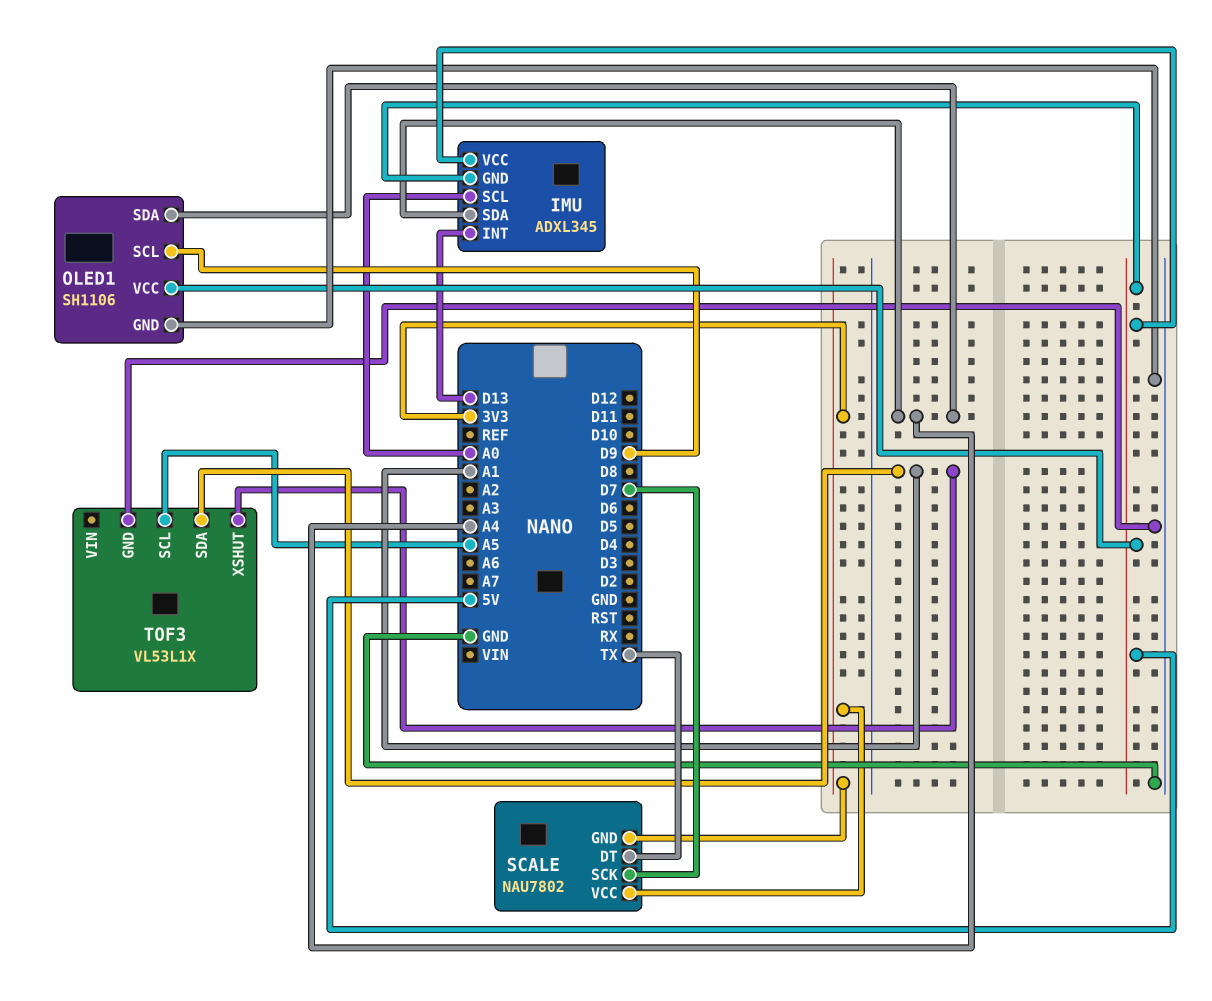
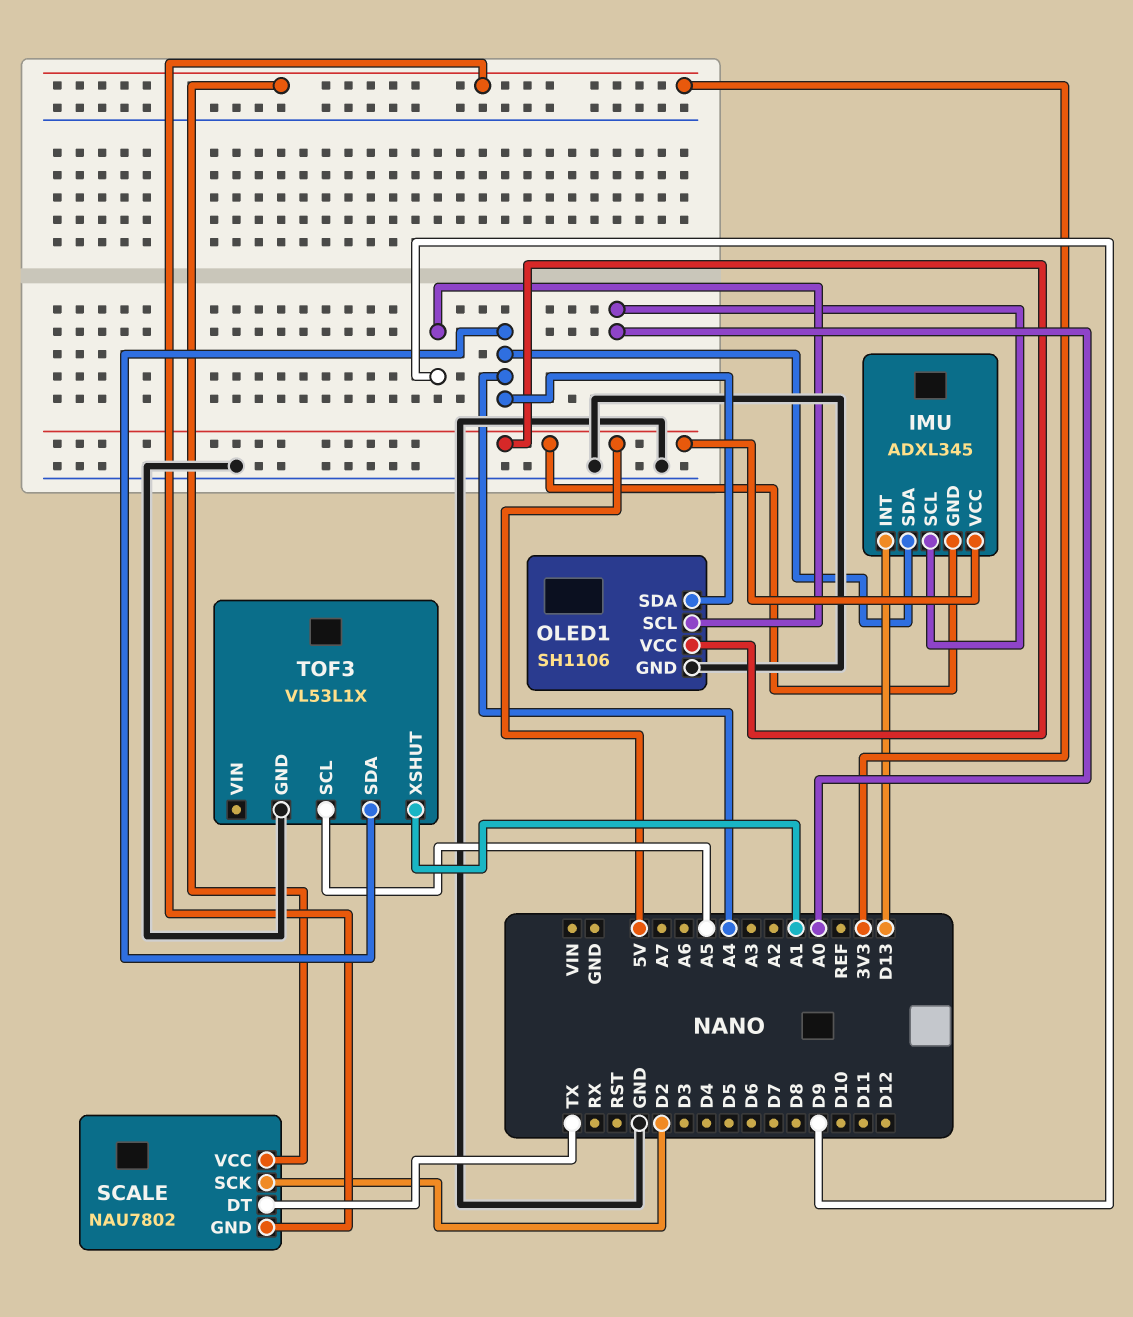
SCALE pin SCK: D7 -> D2
TOF3 pin SDA: A1 -> A4

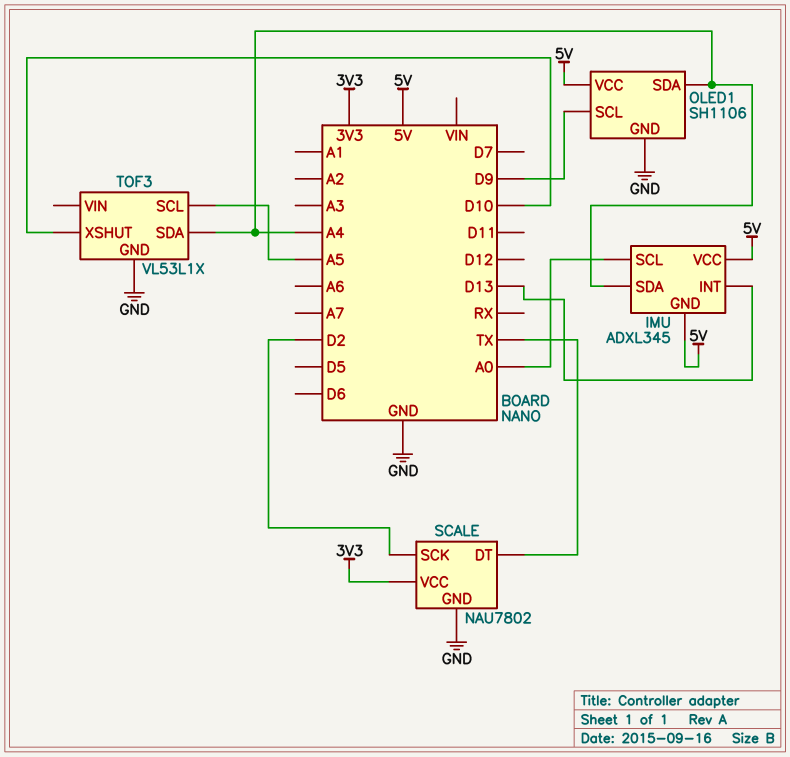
SCALE pin GND: 3V3 -> GND
TOF3 pin XSHUT: A1 -> D10

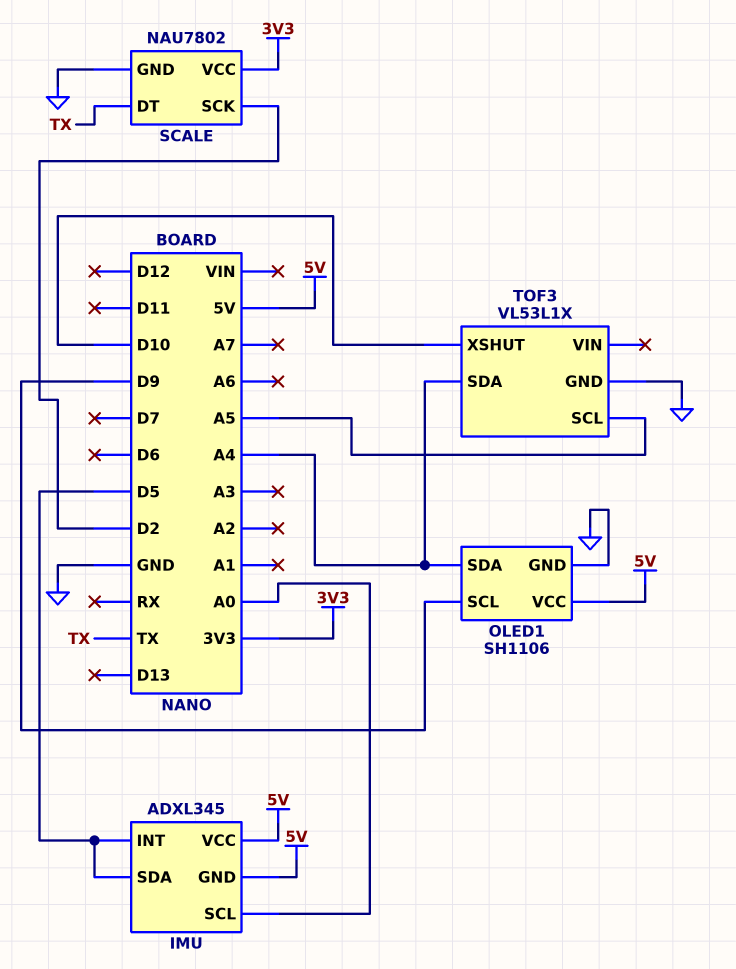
IMU pin INT: D13 -> D5
IMU pin SDA: A4 -> D5

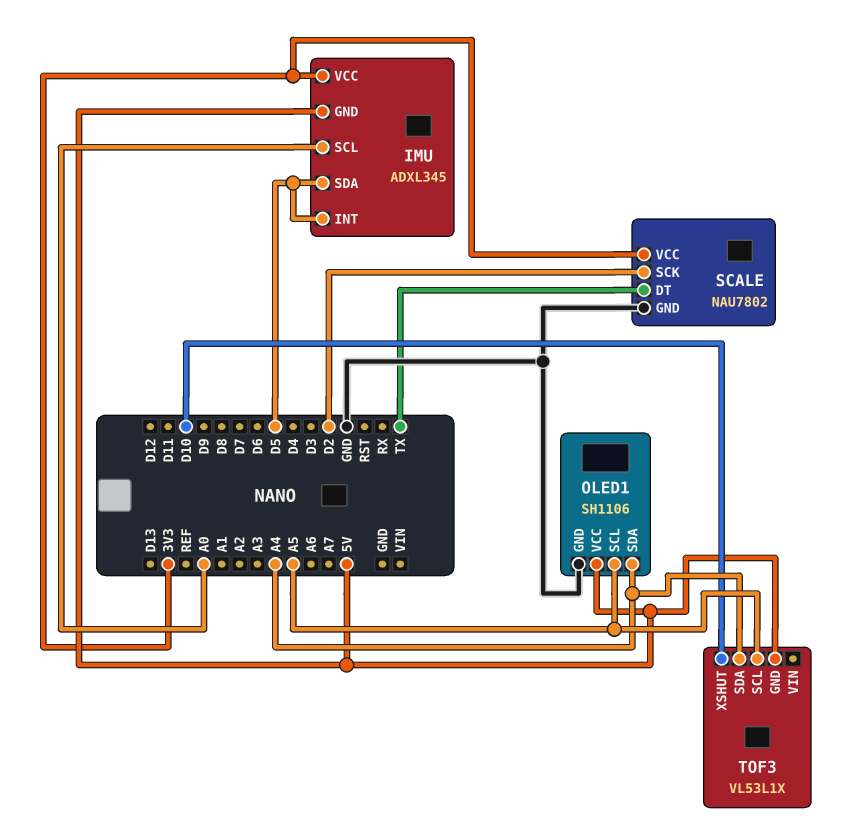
IMU pin VCC: 5V -> 3V3
OLED1 pin SCL: D9 -> A5
TOF3 pin GND: GND -> 5V

